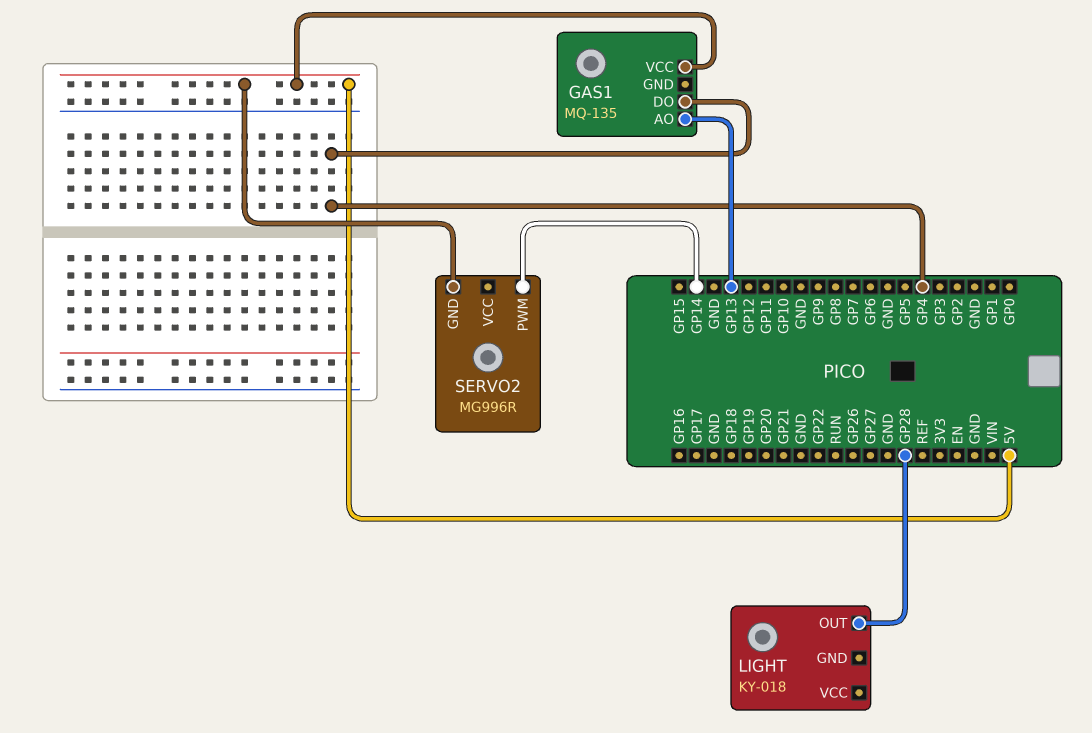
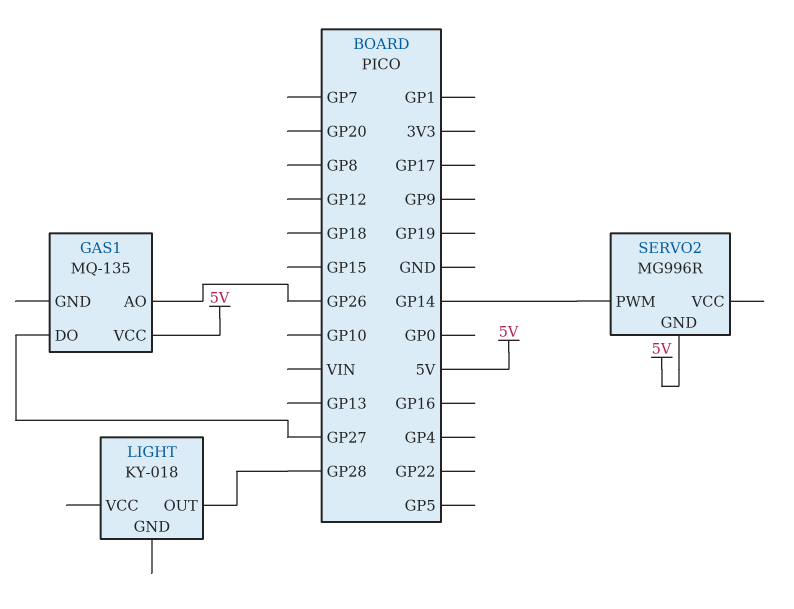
GAS1 pin AO: GP13 -> GP26
GAS1 pin DO: GP4 -> GP27

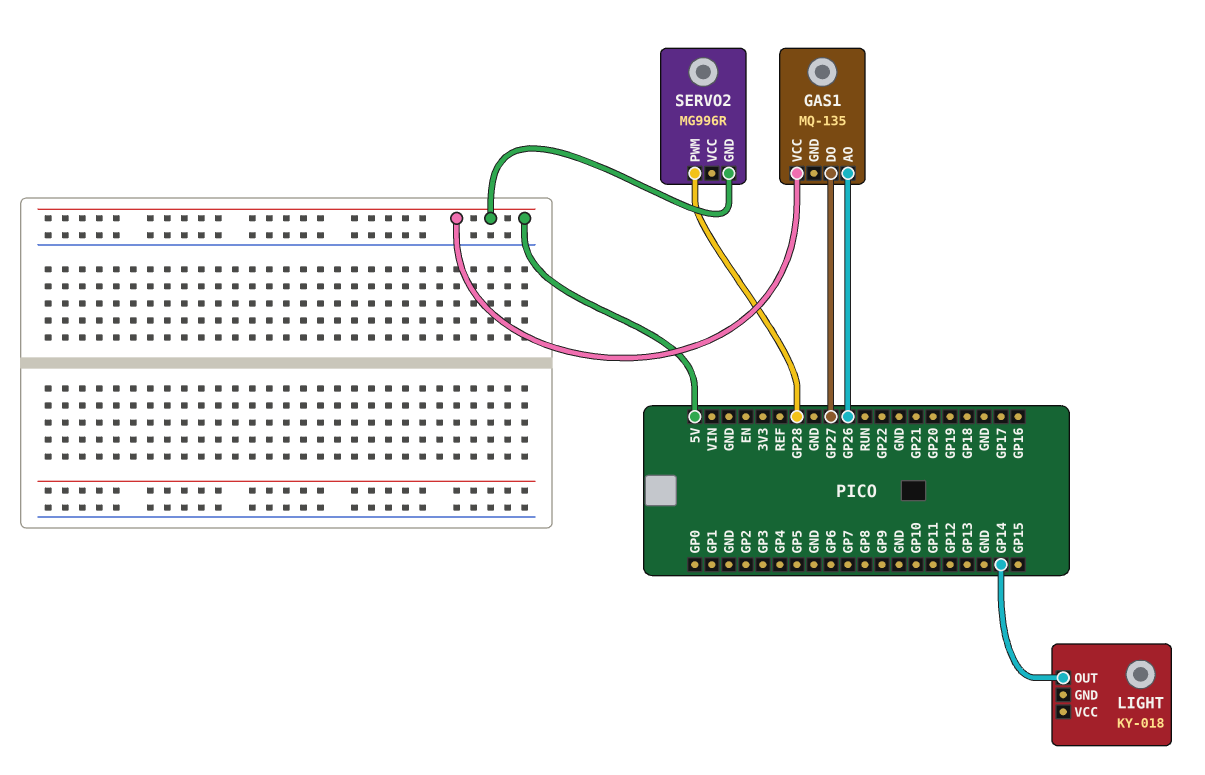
LIGHT pin OUT: GP28 -> GP14
SERVO2 pin PWM: GP14 -> GP28

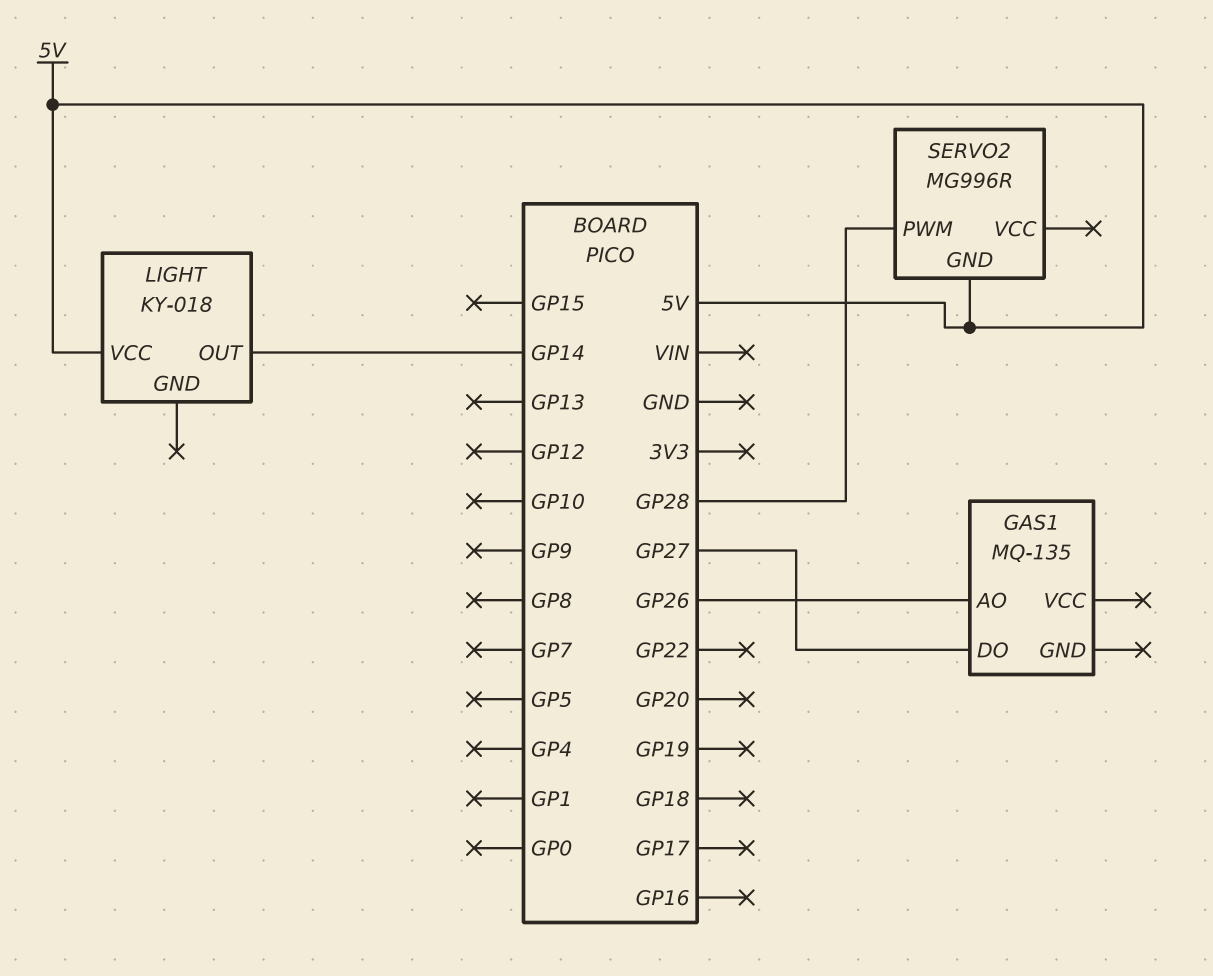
GAS1 pin VCC: 5V -> none
LIGHT pin VCC: none -> 5V

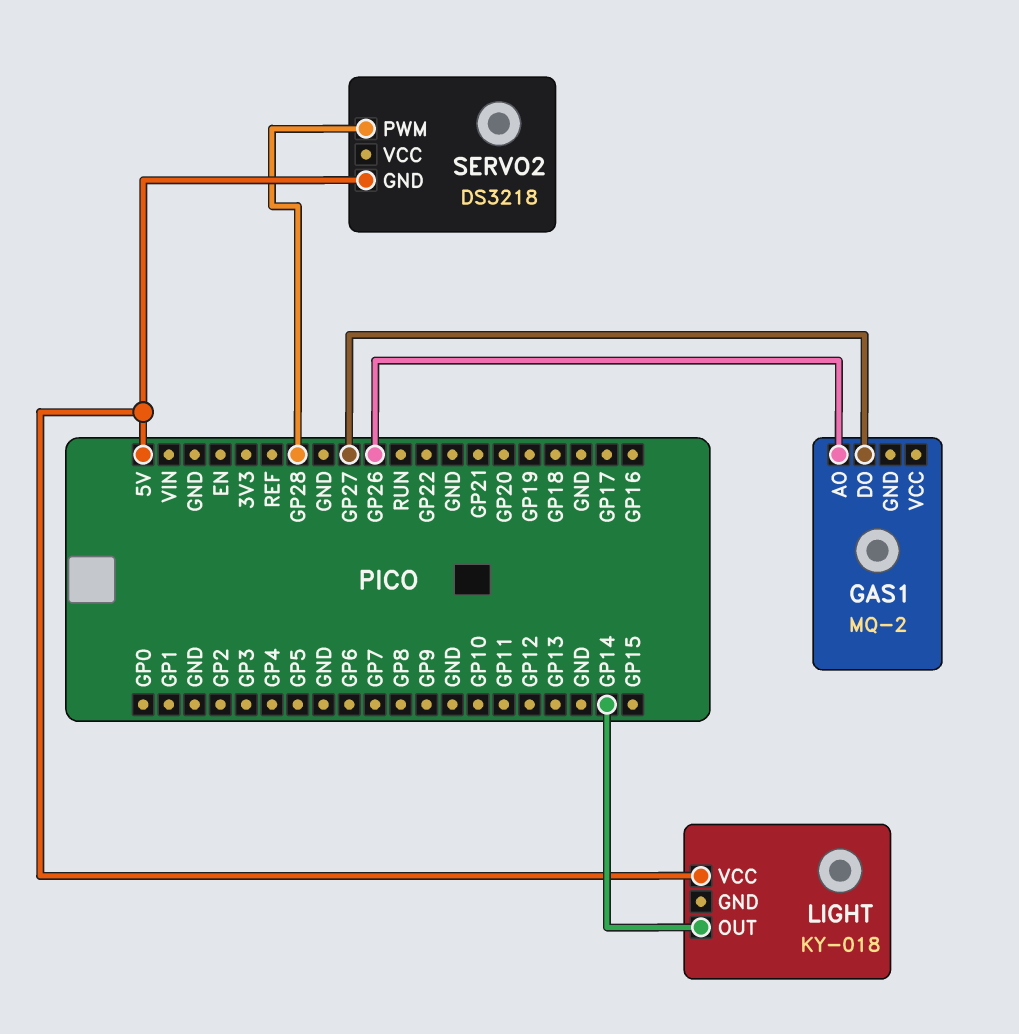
GAS1: MQ-135 -> MQ-2
SERVO2: MG996R -> DS3218

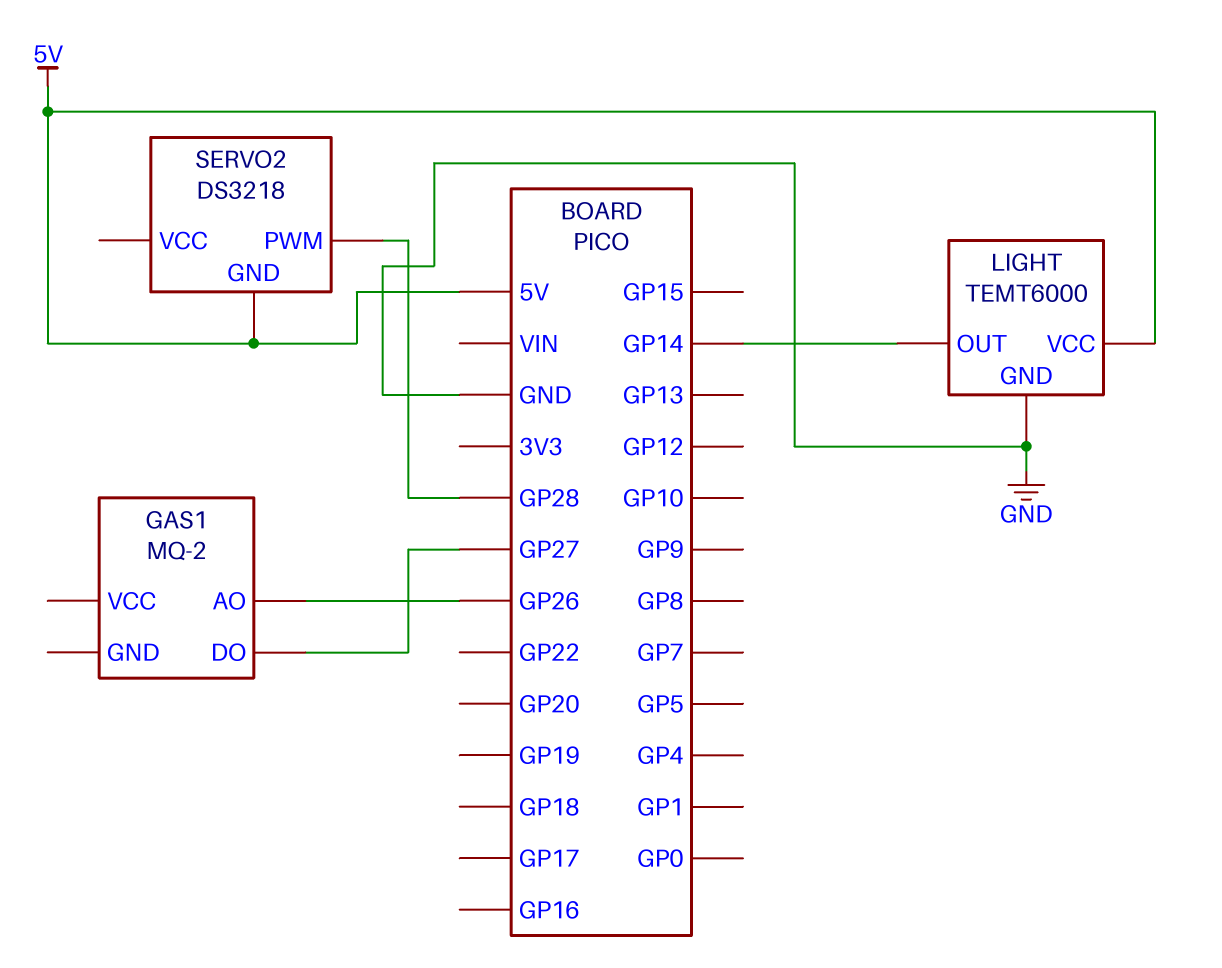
LIGHT: KY-018 -> TEMT6000
LIGHT pin GND: none -> GND

